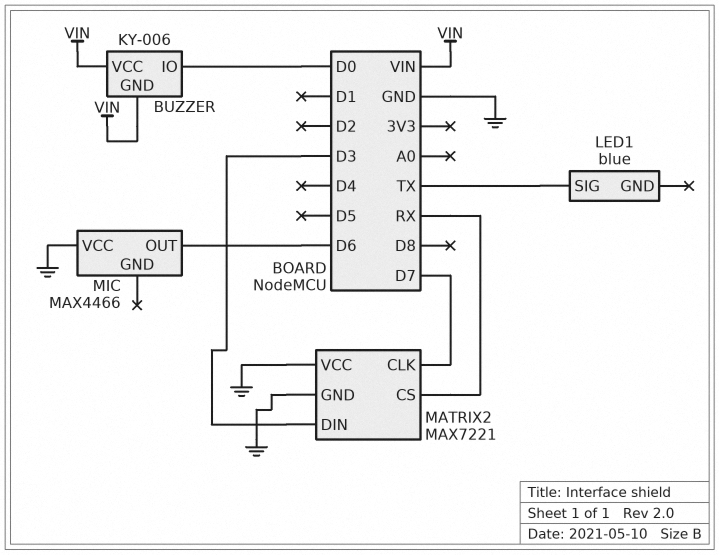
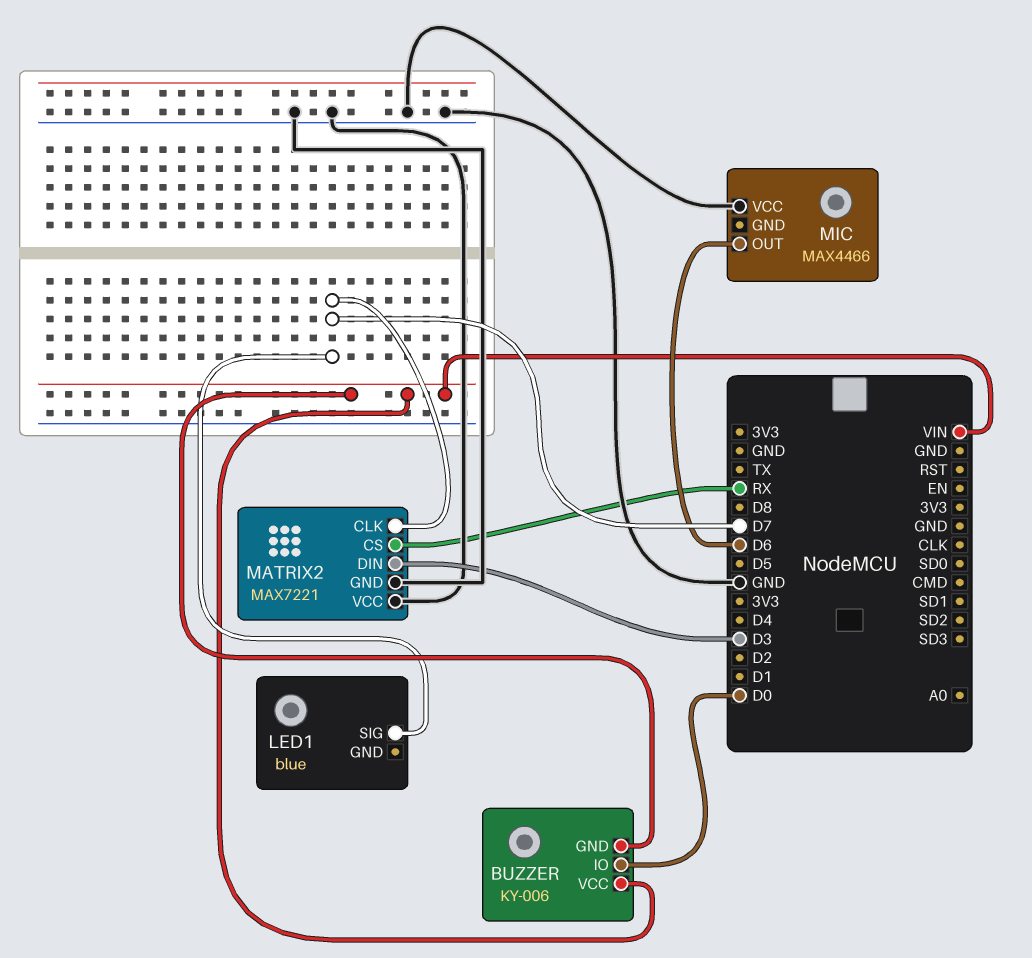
LED1 pin SIG: TX -> D7

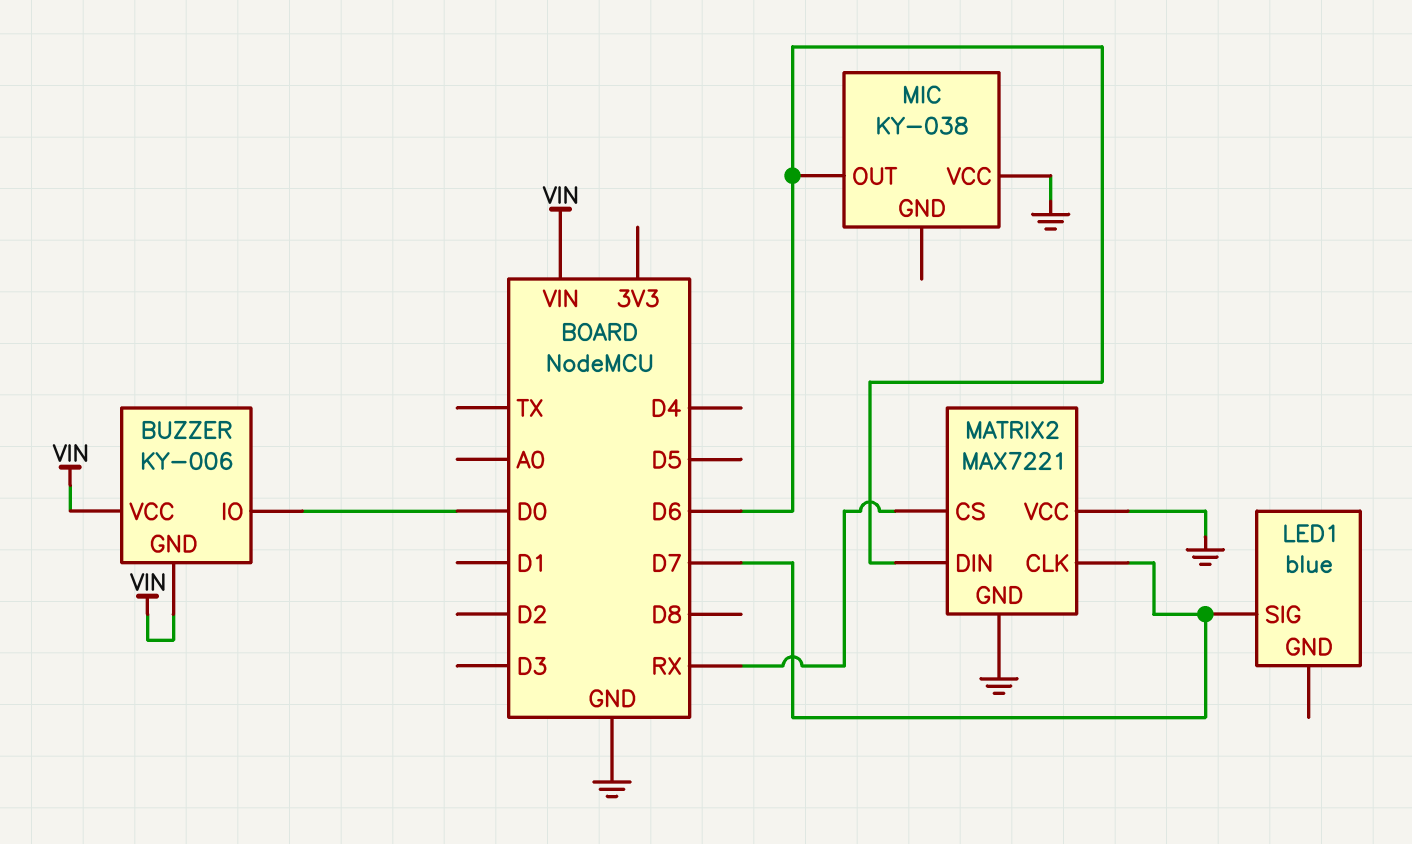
MATRIX2 pin DIN: D3 -> D6
MIC: MAX4466 -> KY-038

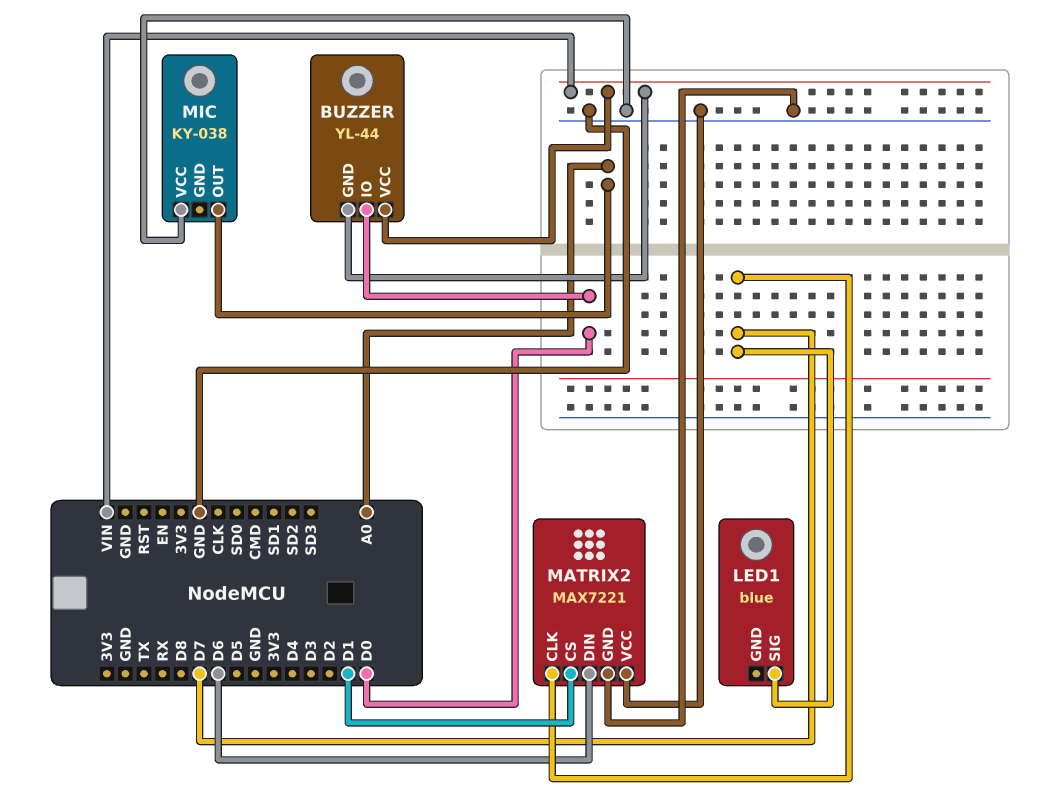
BUZZER: KY-006 -> YL-44
MATRIX2 pin CS: RX -> D1
MIC pin OUT: D6 -> A0

